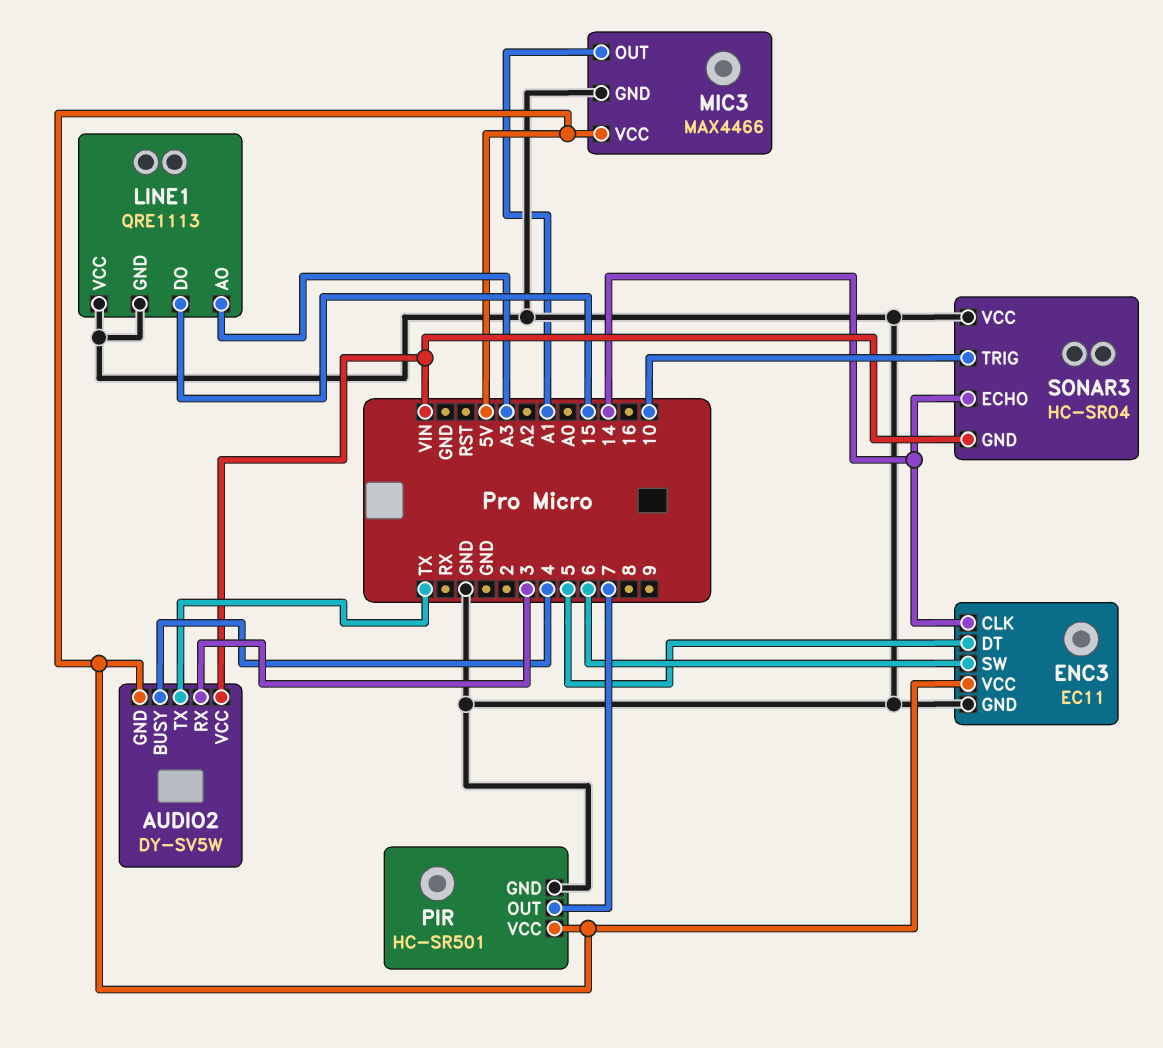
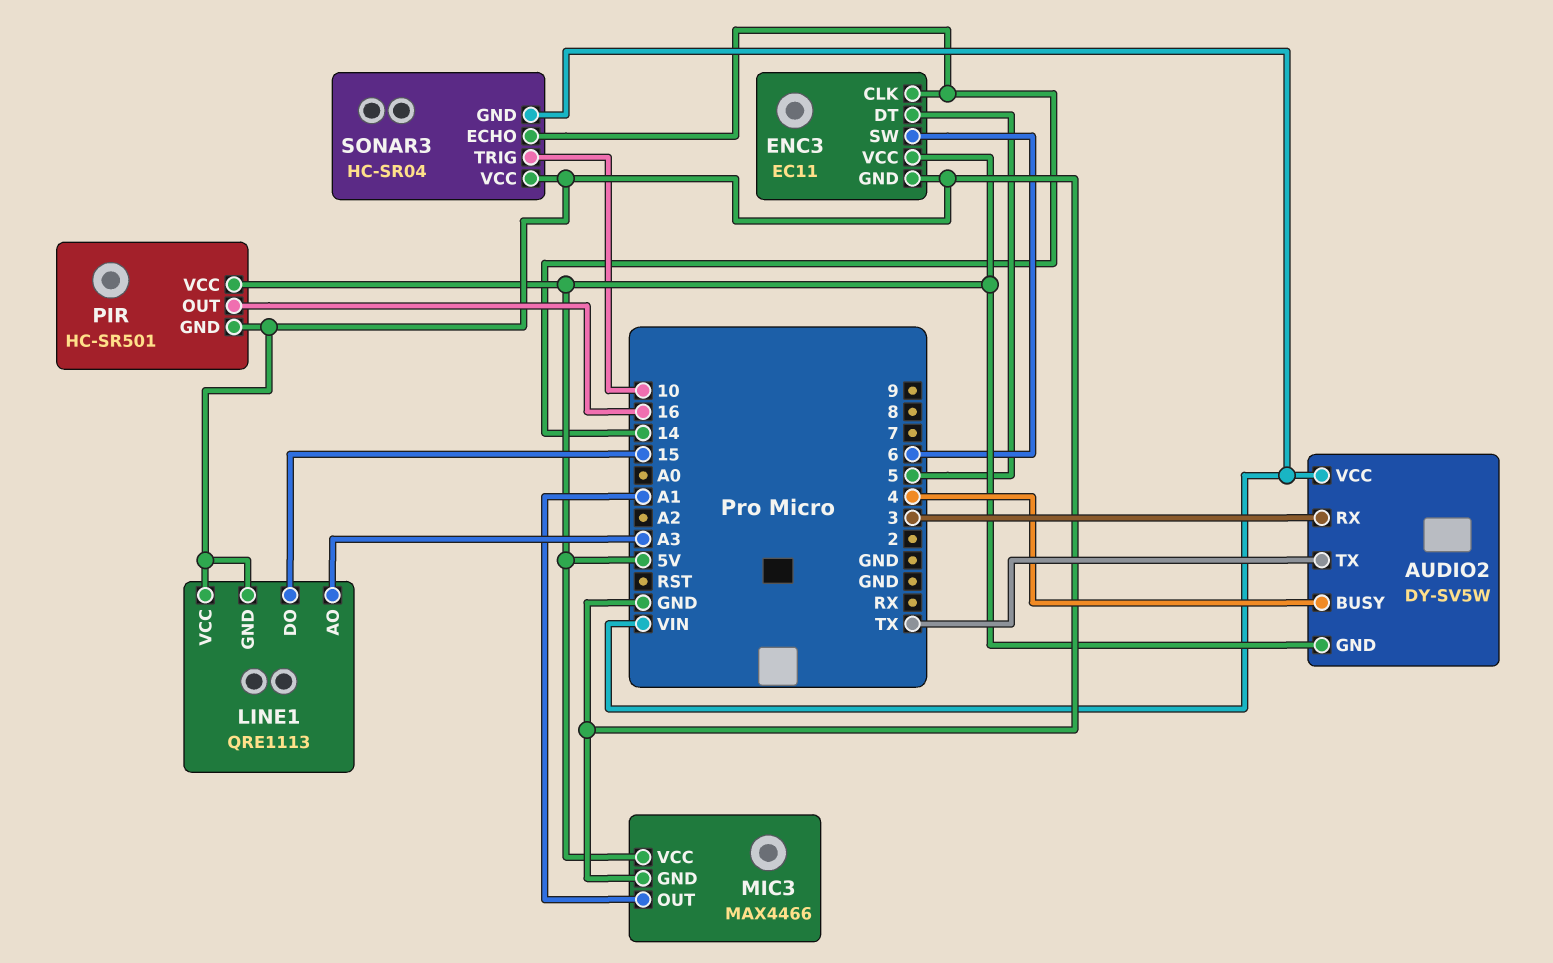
PIR pin OUT: 7 -> 16

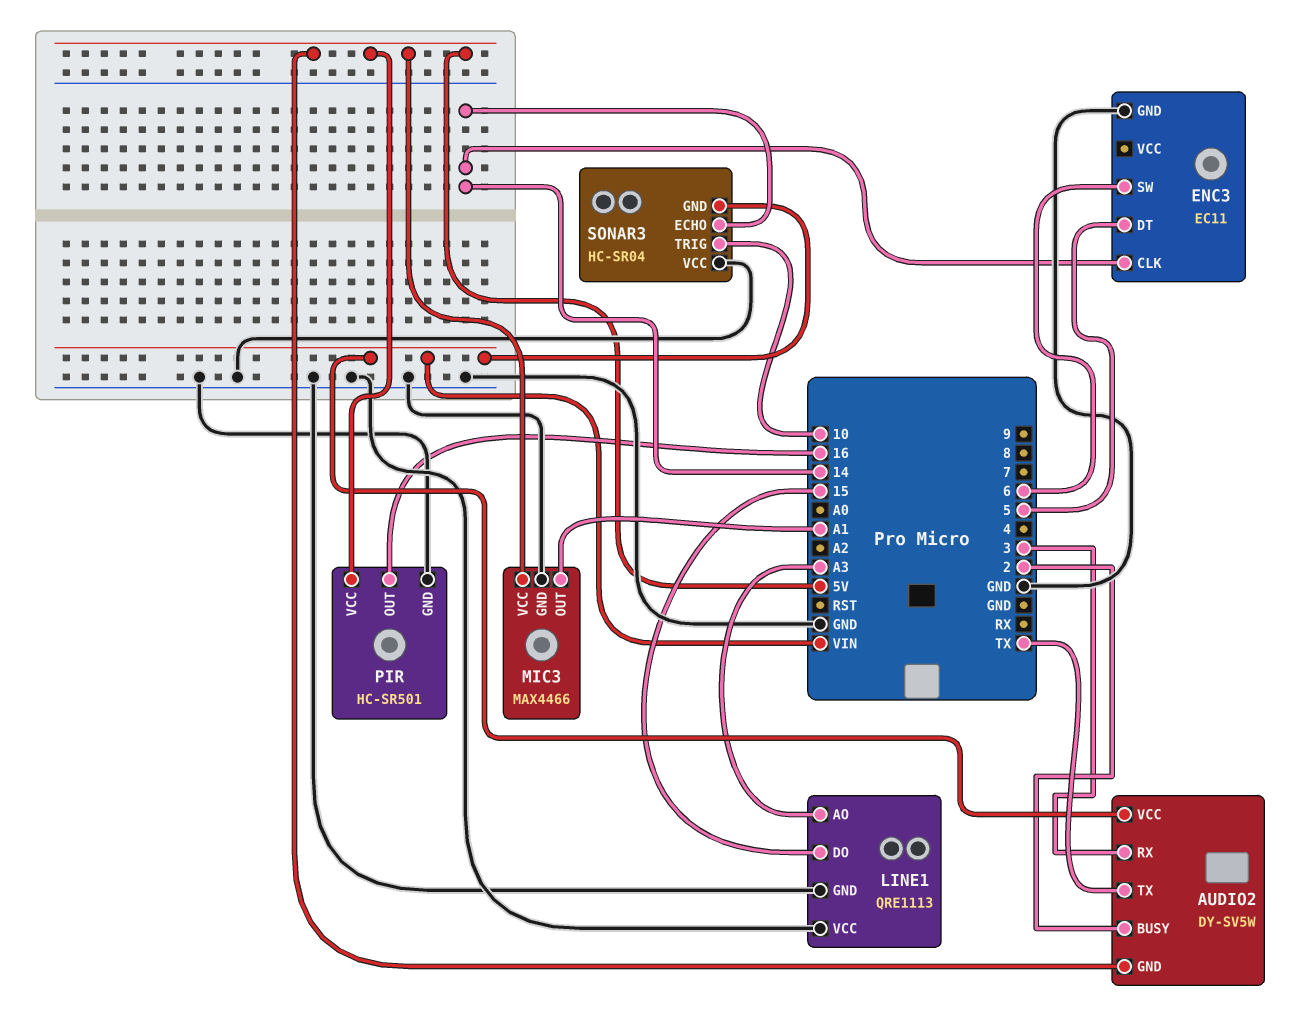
AUDIO2 pin BUSY: 4 -> 2
ENC3 pin VCC: 5V -> none

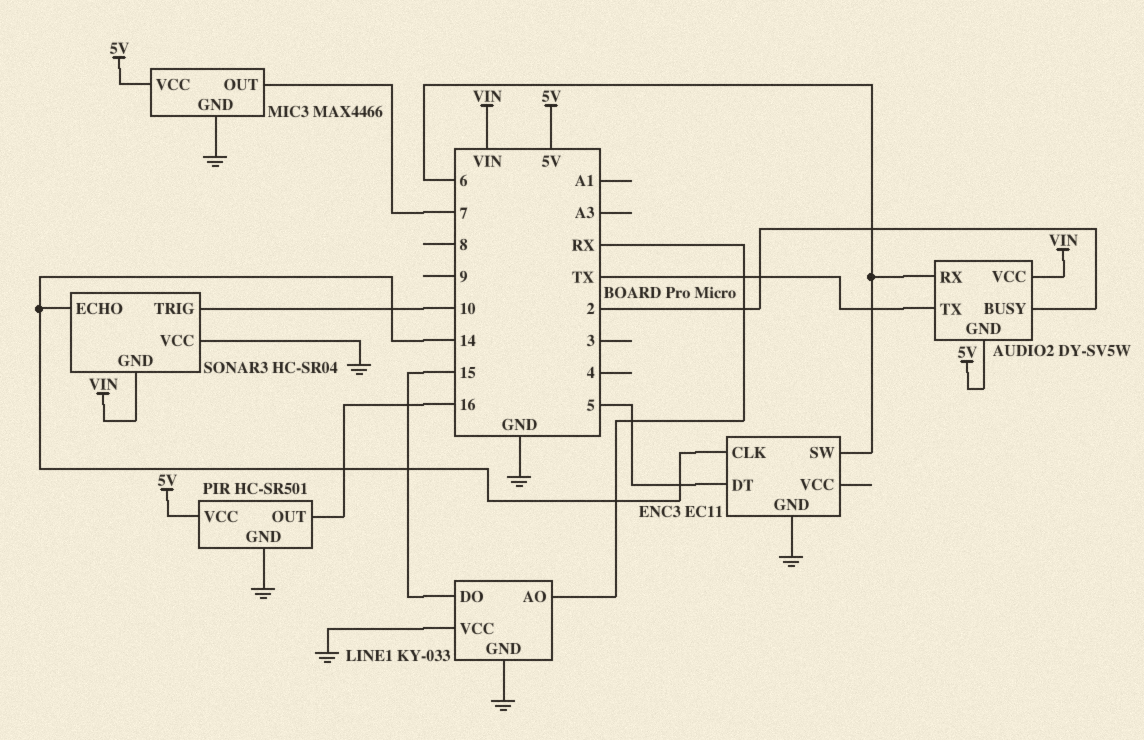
AUDIO2 pin RX: 3 -> 6
LINE1: QRE1113 -> KY-033
LINE1 pin AO: A3 -> RX
MIC3 pin OUT: A1 -> 7

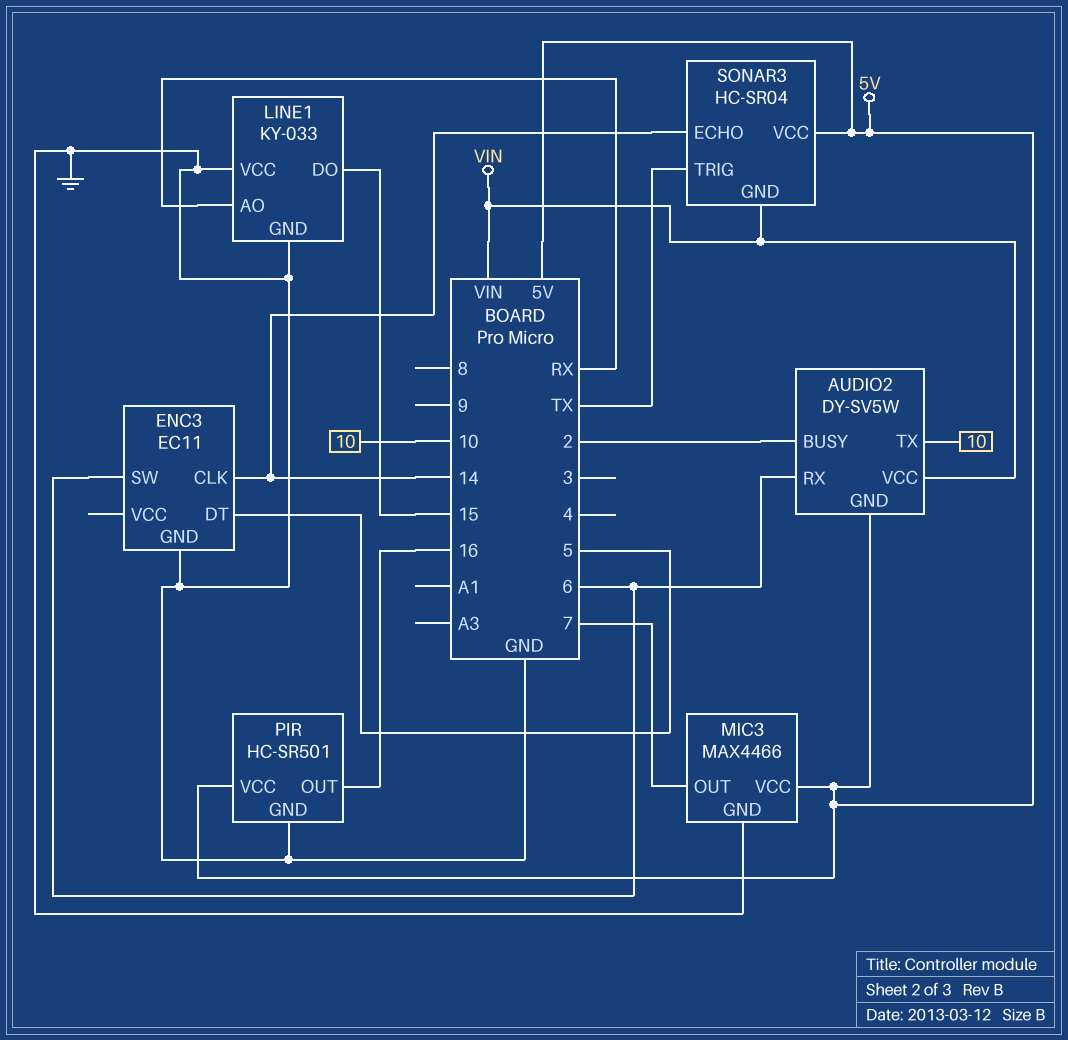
AUDIO2 pin TX: TX -> 10
SONAR3 pin TRIG: 10 -> TX
SONAR3 pin VCC: GND -> 5V

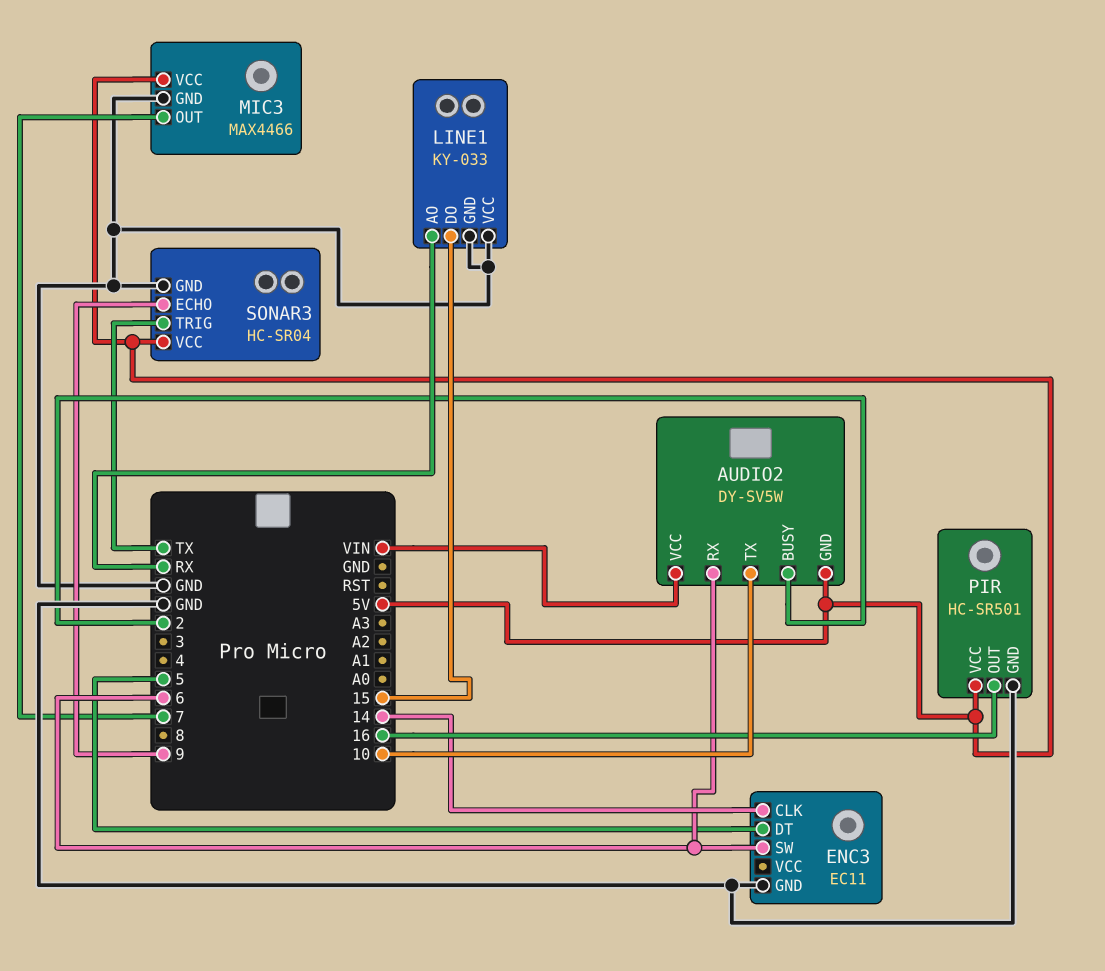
SONAR3 pin ECHO: 14 -> 9
SONAR3 pin GND: VIN -> GND

